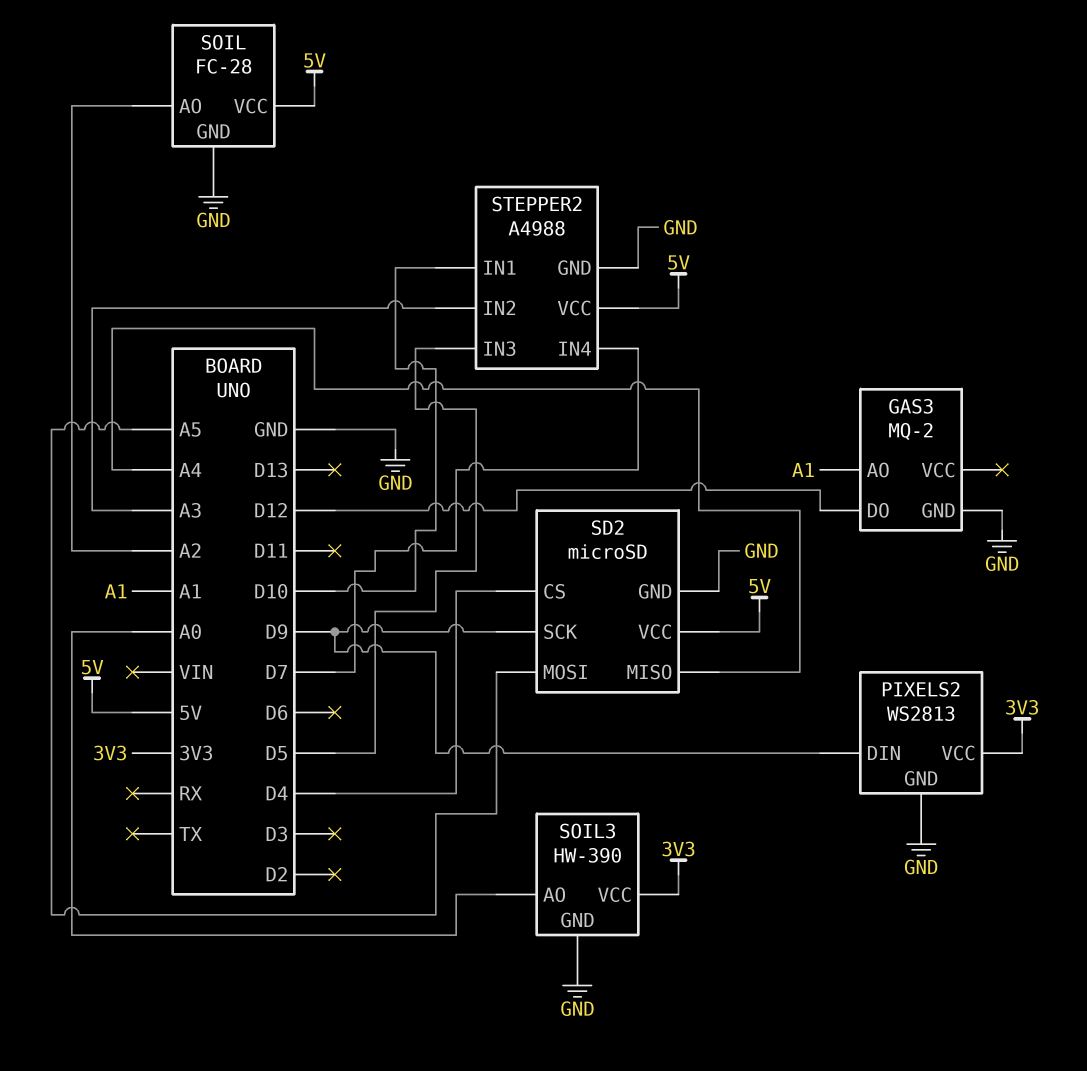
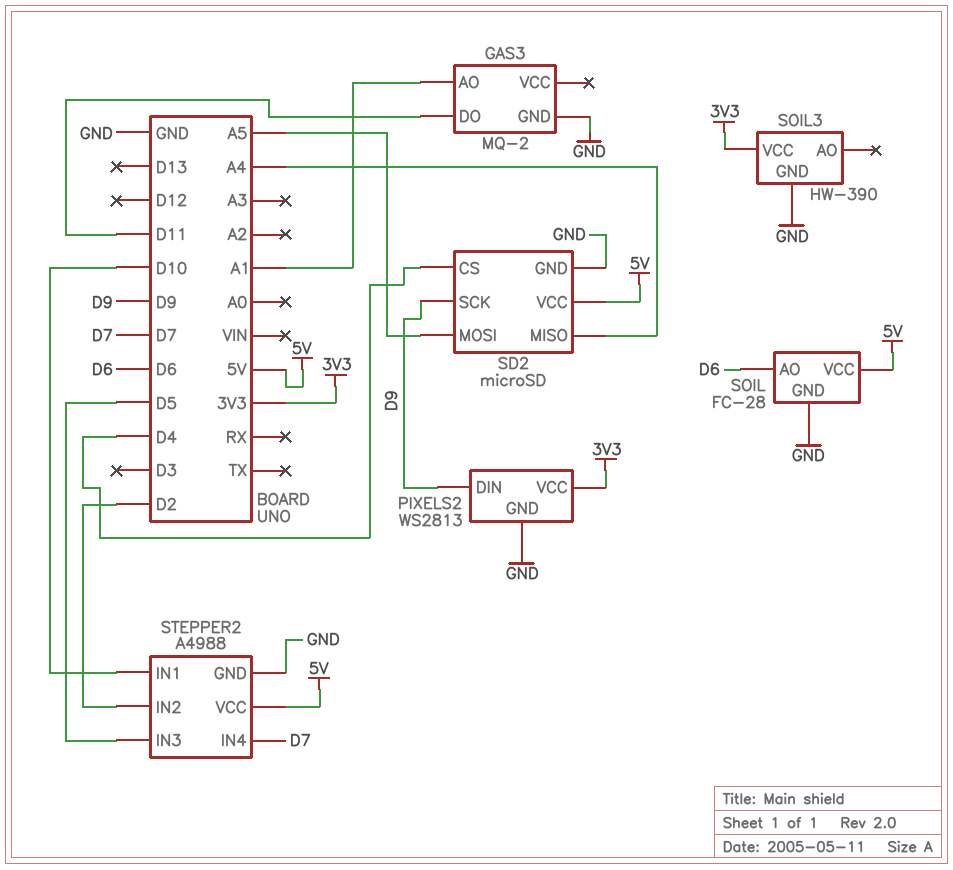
GAS3 pin DO: D12 -> D11
SOIL pin AO: A2 -> D6
SOIL3 pin AO: A0 -> none
STEPPER2 pin IN2: A3 -> D2

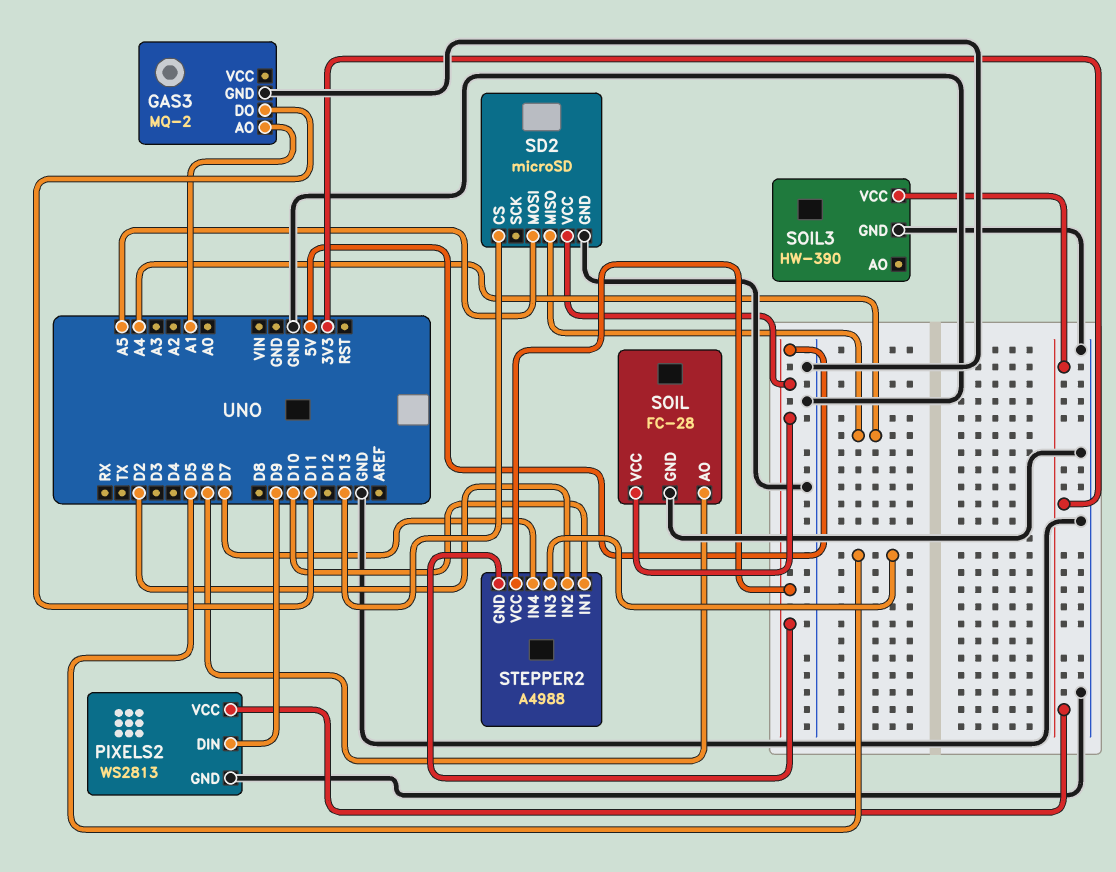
SD2 pin CS: D4 -> D13
SD2 pin SCK: D9 -> none
STEPPER2 pin GND: GND -> 5V

